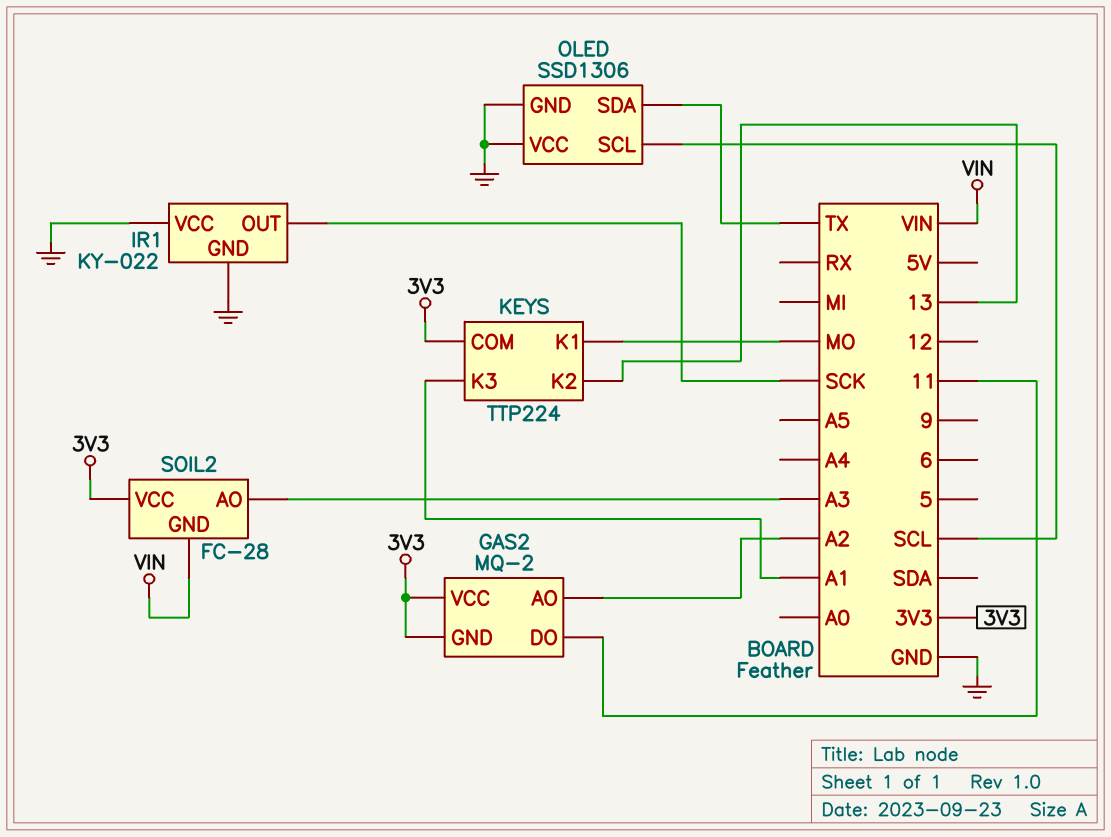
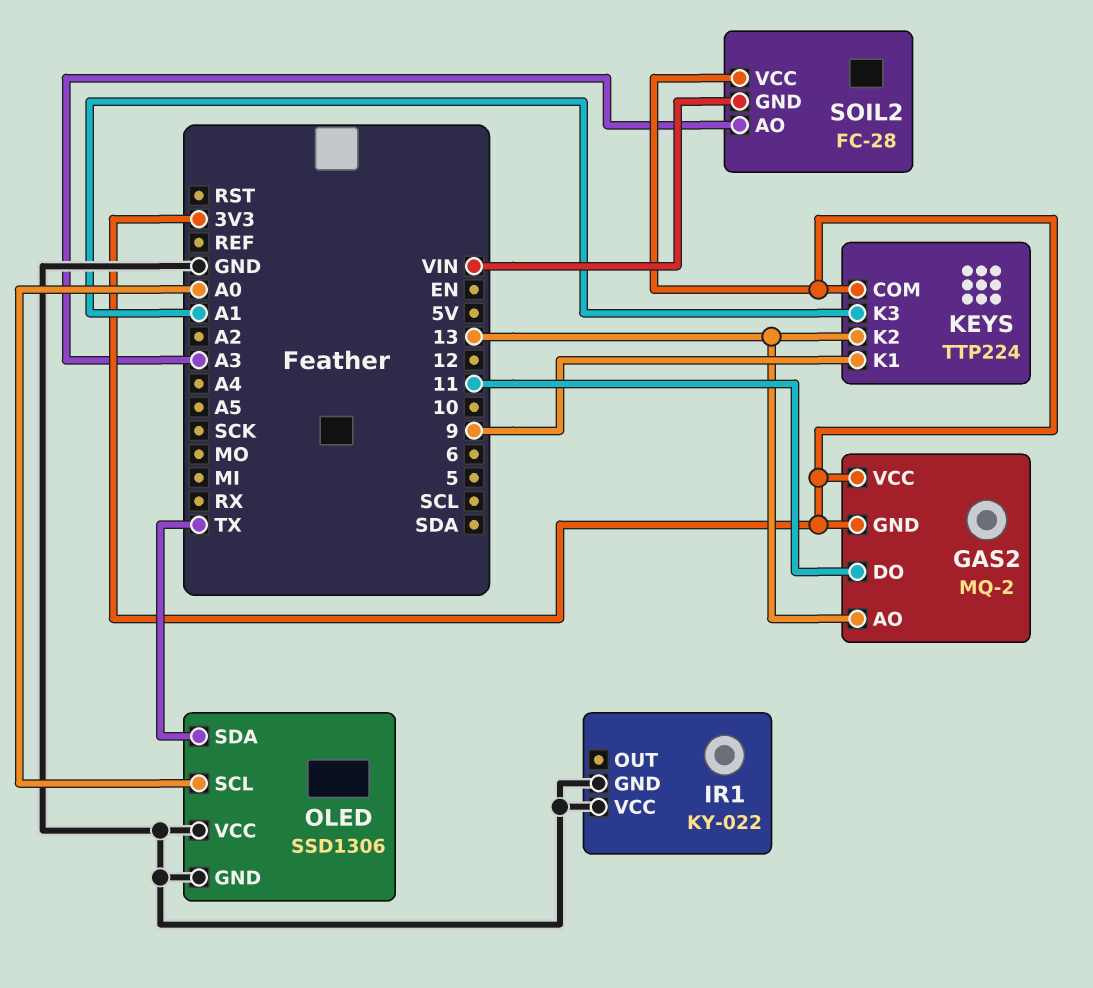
GAS2 pin AO: A2 -> 13
IR1 pin OUT: SCK -> none
KEYS pin K1: MO -> 9
OLED pin SCL: SCL -> A0

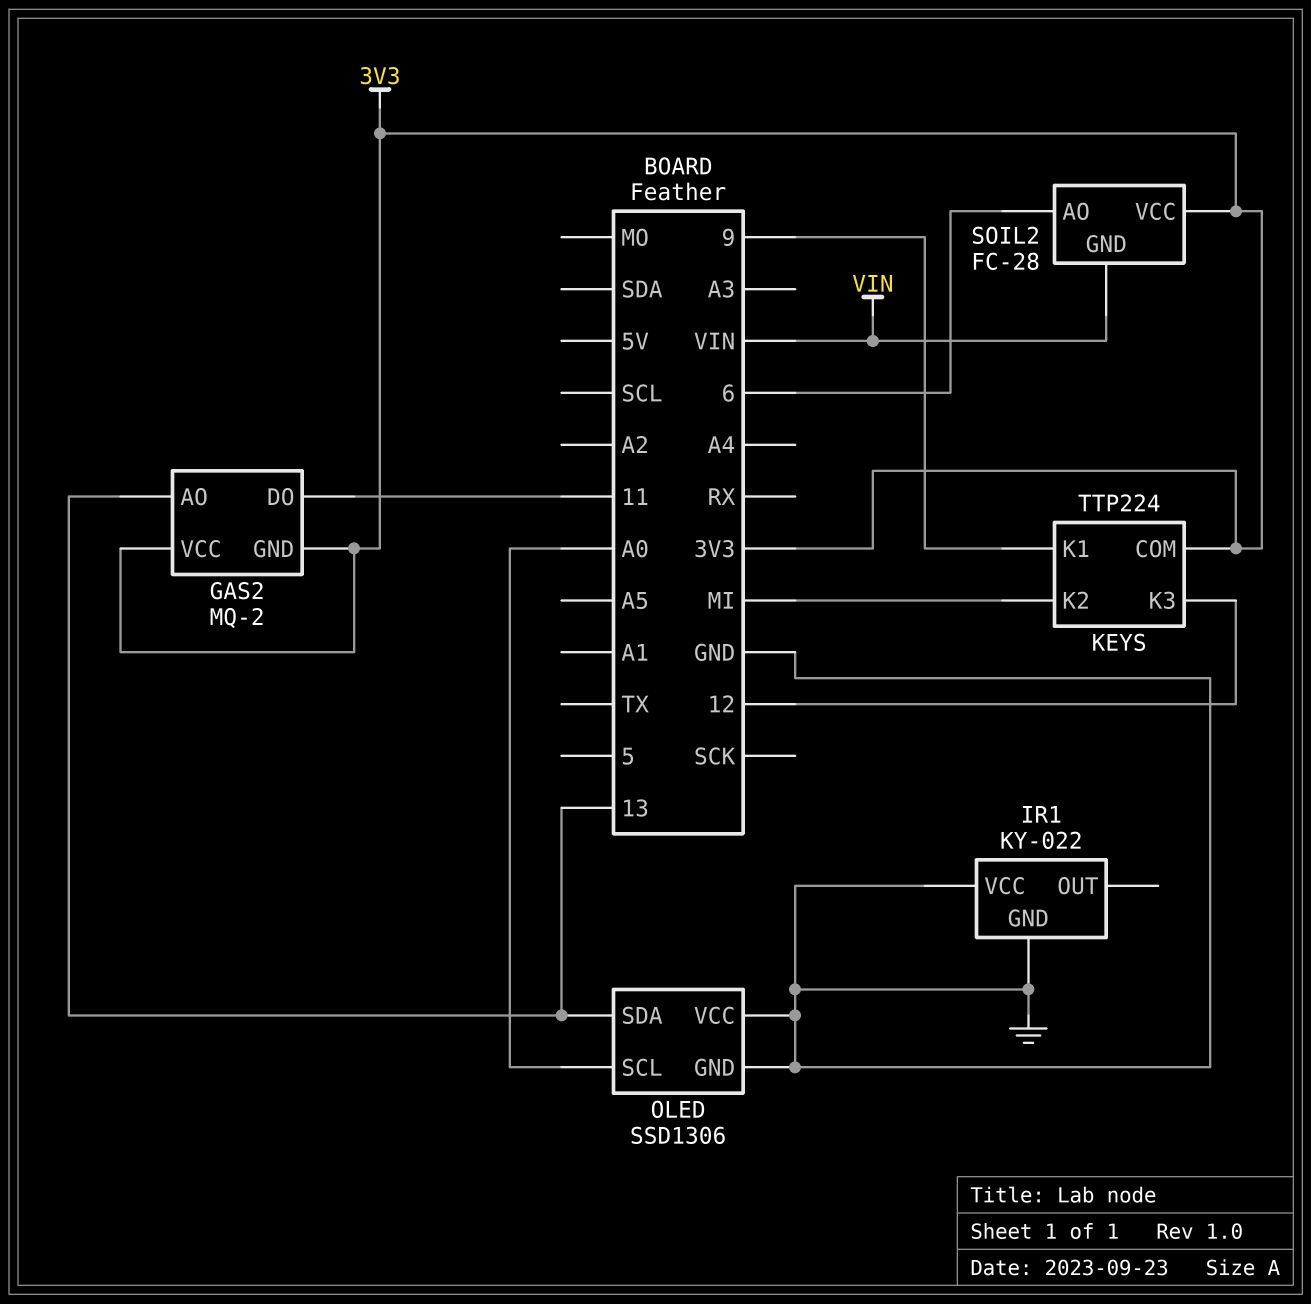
KEYS pin K2: 13 -> MI
KEYS pin K3: A1 -> 12
OLED pin SDA: TX -> 13
SOIL2 pin AO: A3 -> 6

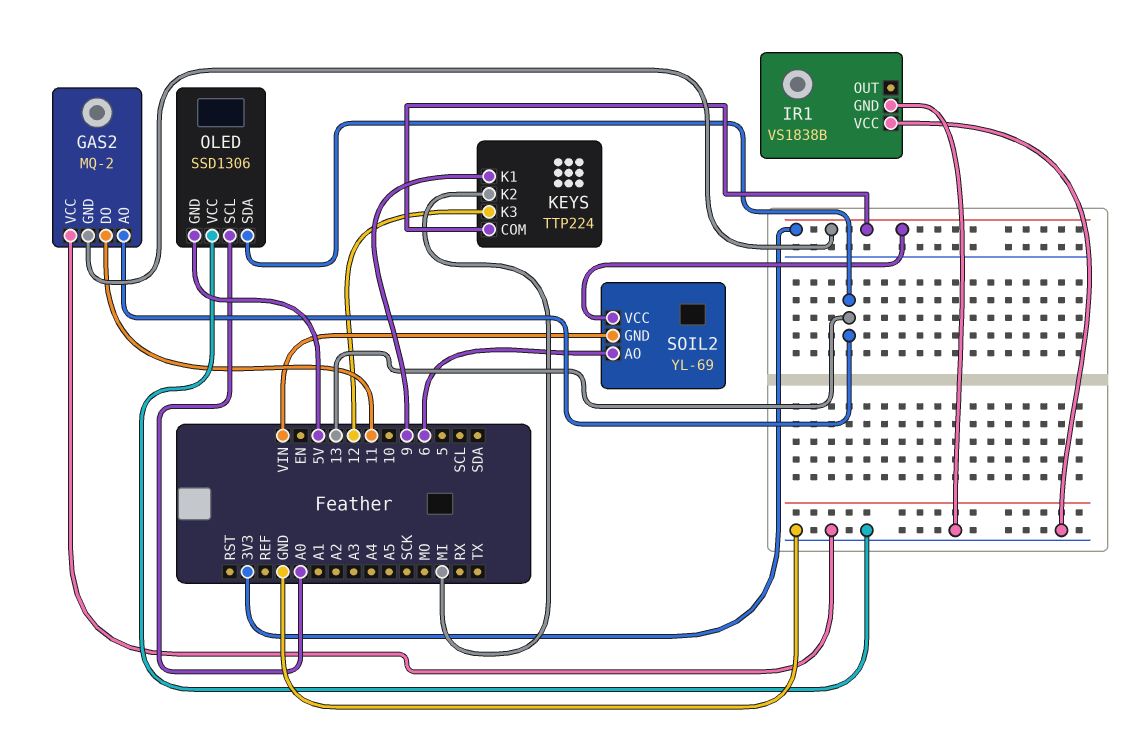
GAS2 pin VCC: 3V3 -> GND
IR1: KY-022 -> VS1838B
OLED pin GND: GND -> 5V
SOIL2: FC-28 -> YL-69

